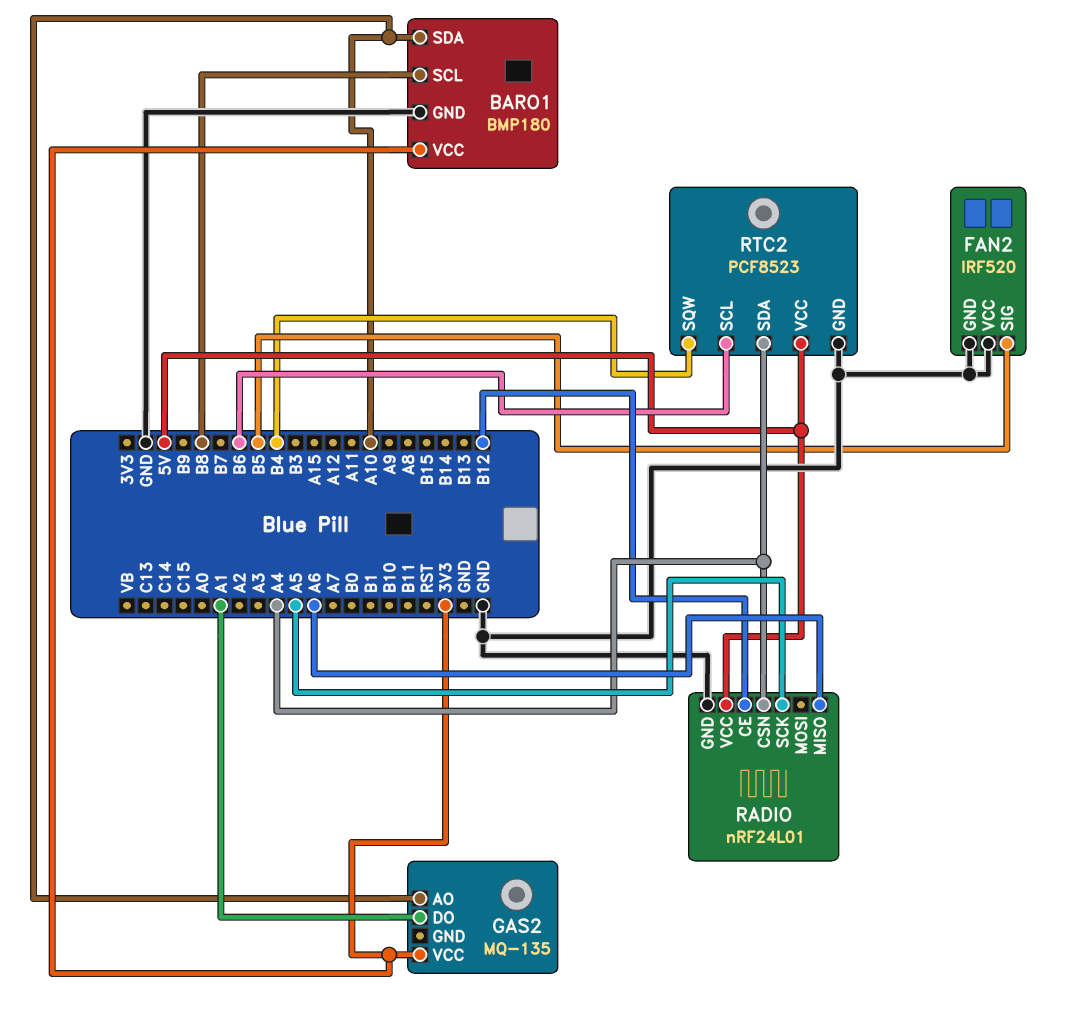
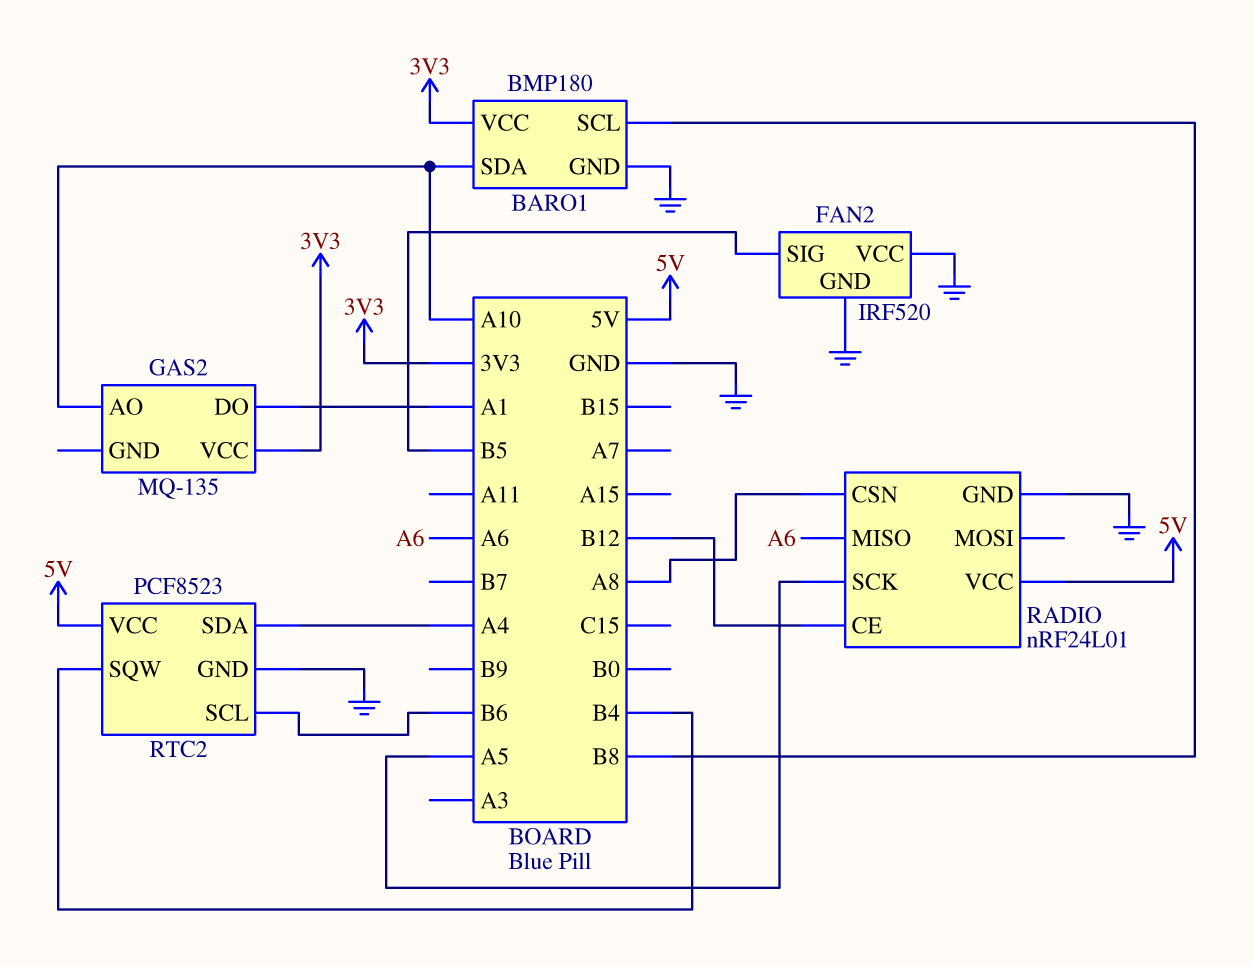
RADIO pin CSN: A4 -> A8

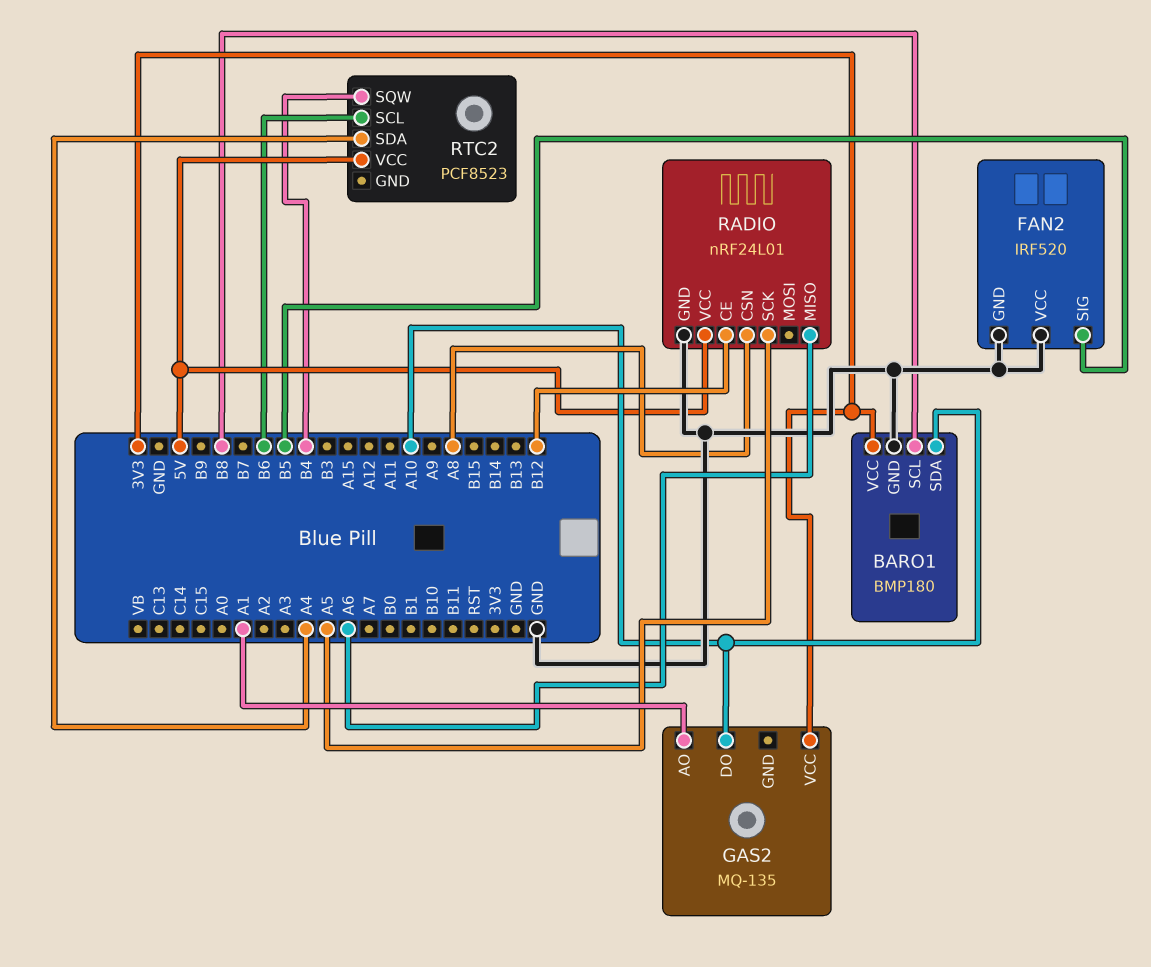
GAS2 pin AO: A10 -> A1
GAS2 pin DO: A1 -> A10
RTC2 pin GND: GND -> none

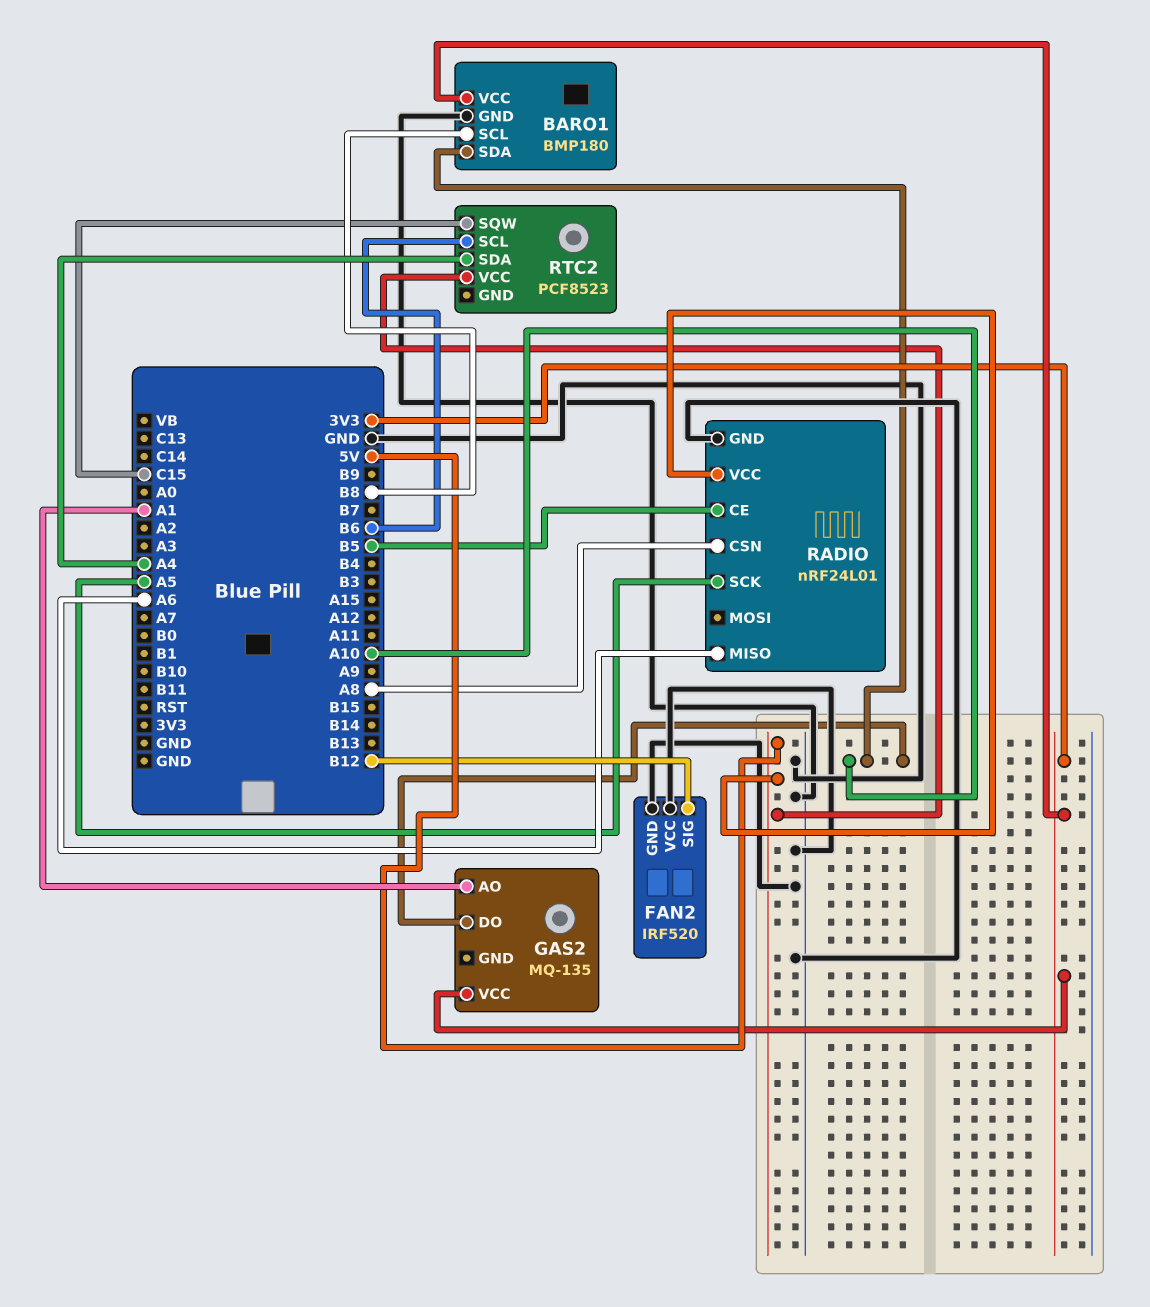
FAN2 pin SIG: B5 -> B12
RADIO pin CE: B12 -> B5
RTC2 pin SQW: B4 -> C15

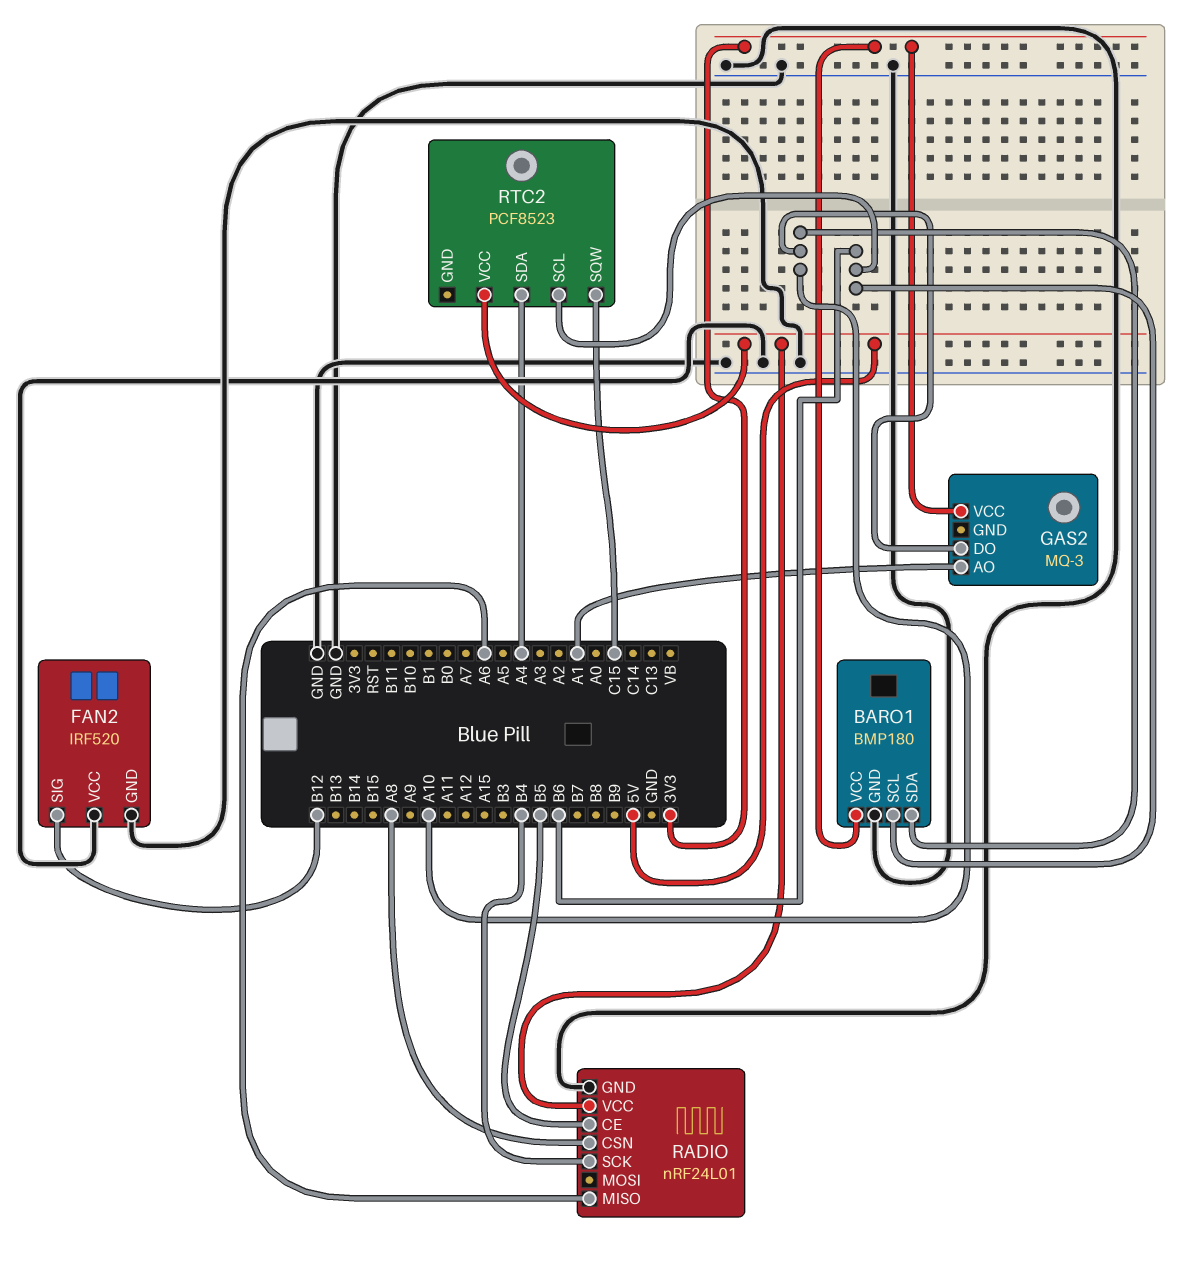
BARO1 pin SCL: B8 -> B6
GAS2: MQ-135 -> MQ-3
RADIO pin SCK: A5 -> B4

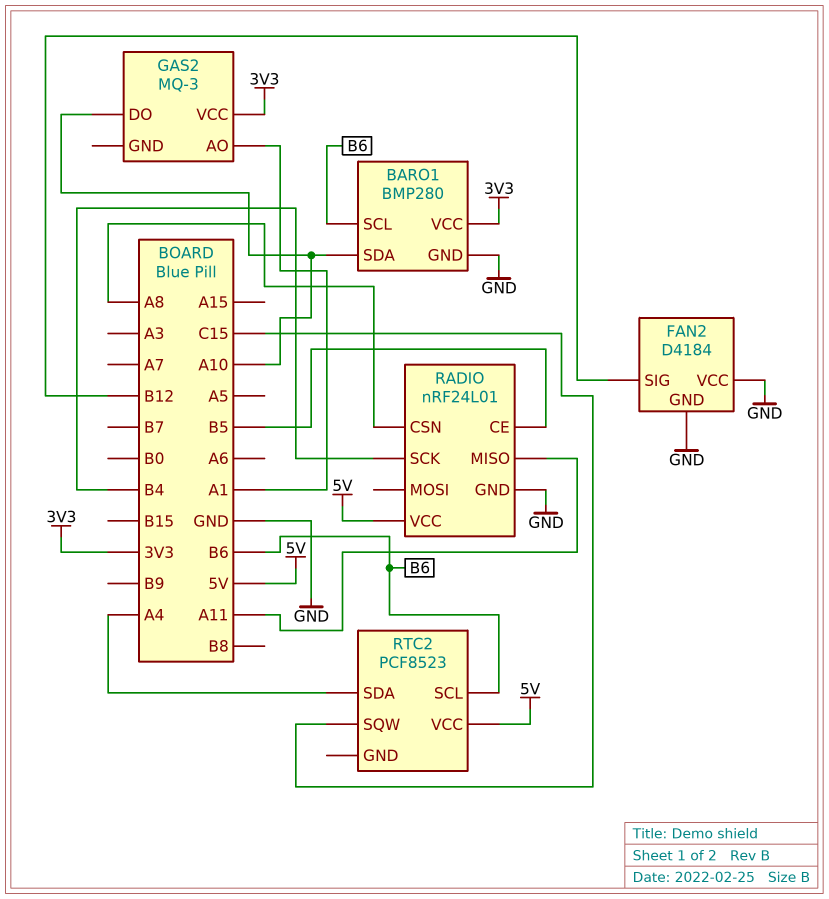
BARO1: BMP180 -> BMP280
FAN2: IRF520 -> D4184
RADIO pin MISO: A6 -> A11

